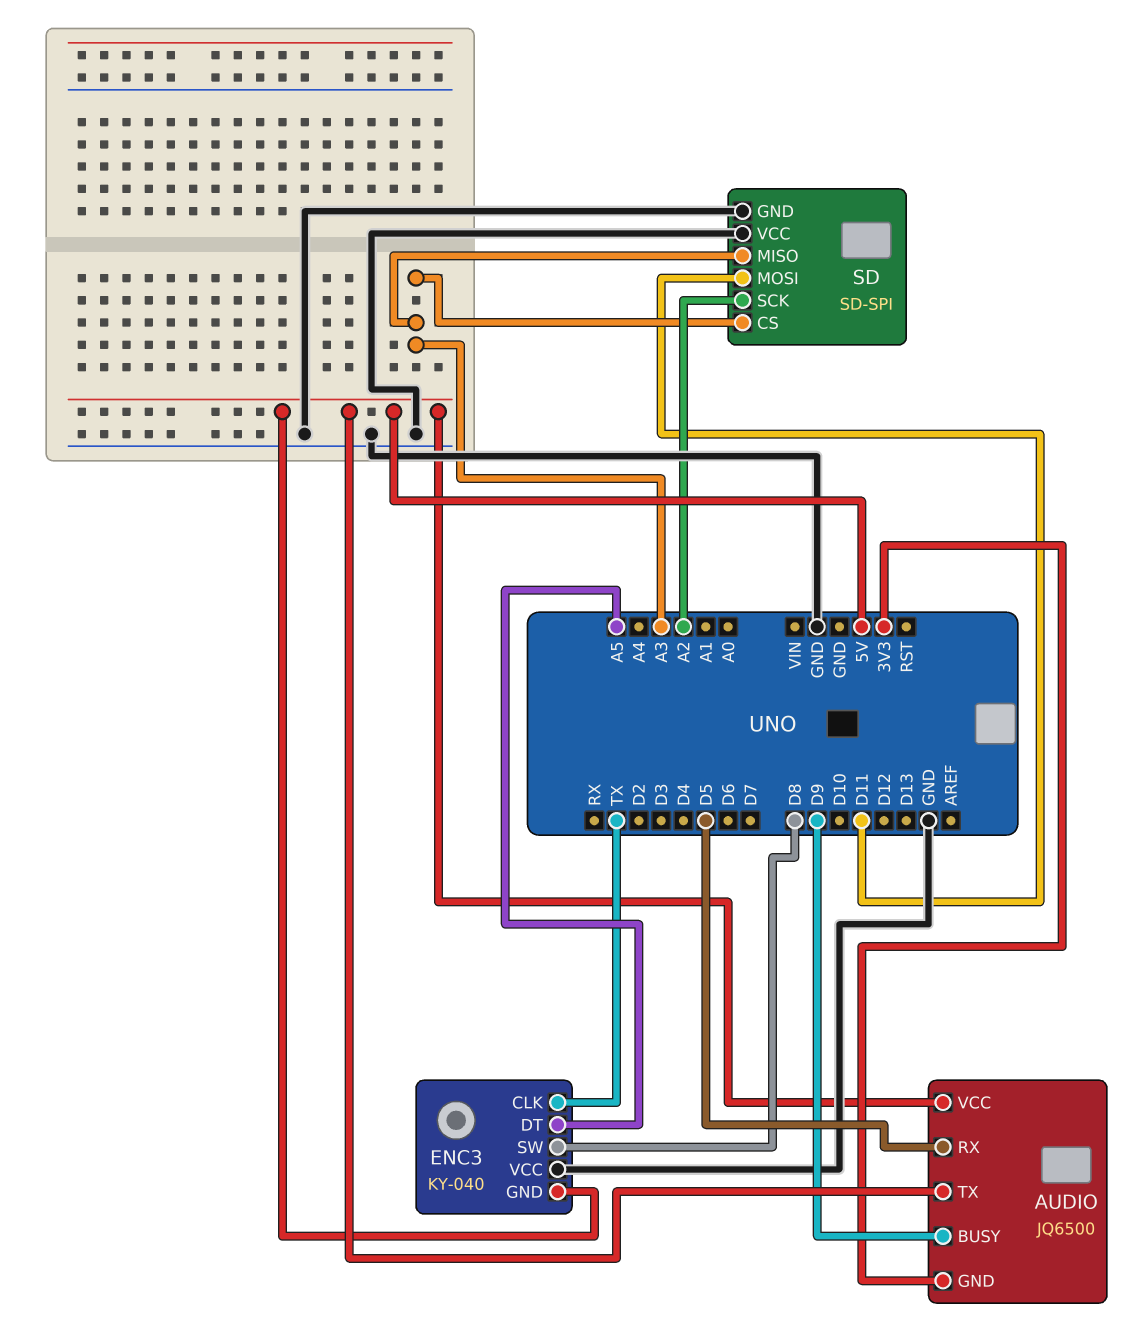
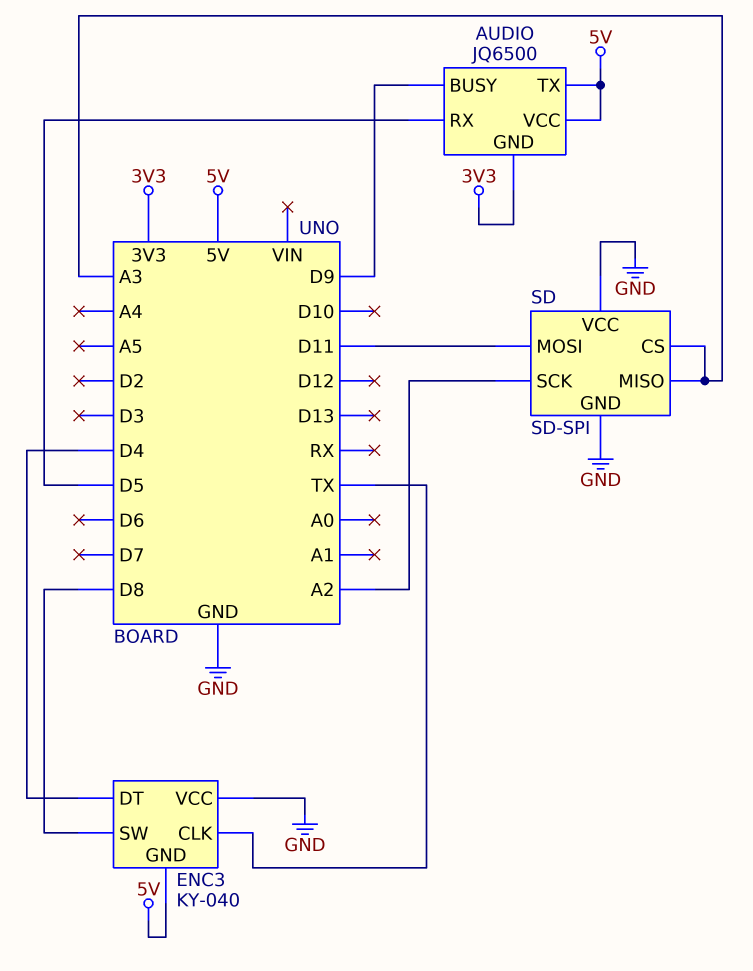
ENC3 pin DT: A5 -> D4

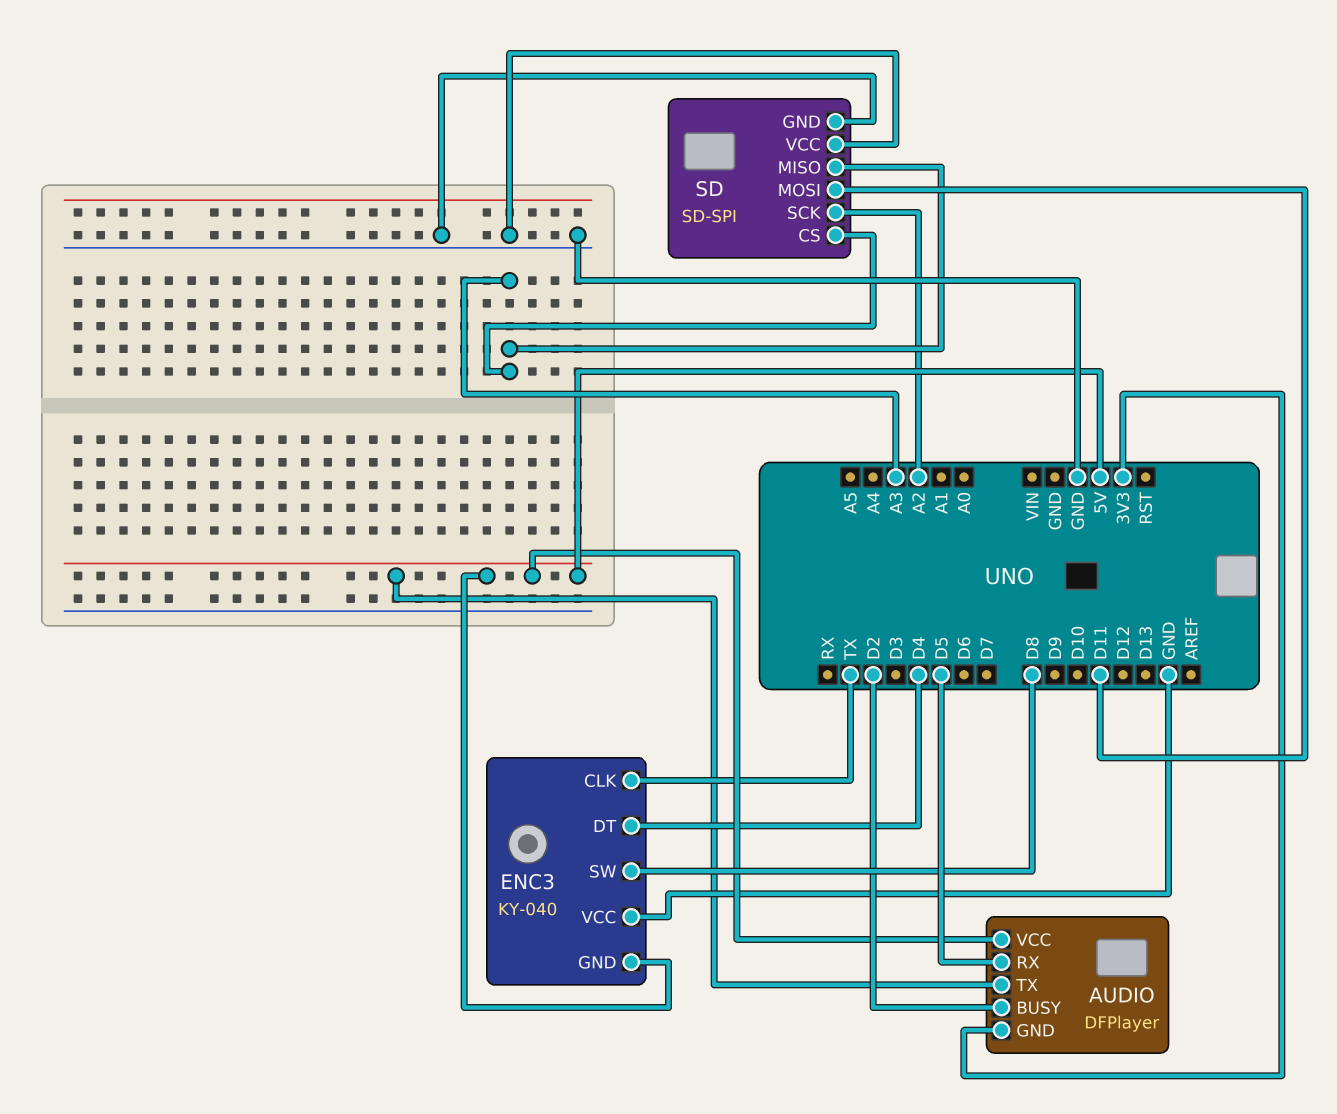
AUDIO: JQ6500 -> DFPlayer
AUDIO pin BUSY: D9 -> D2

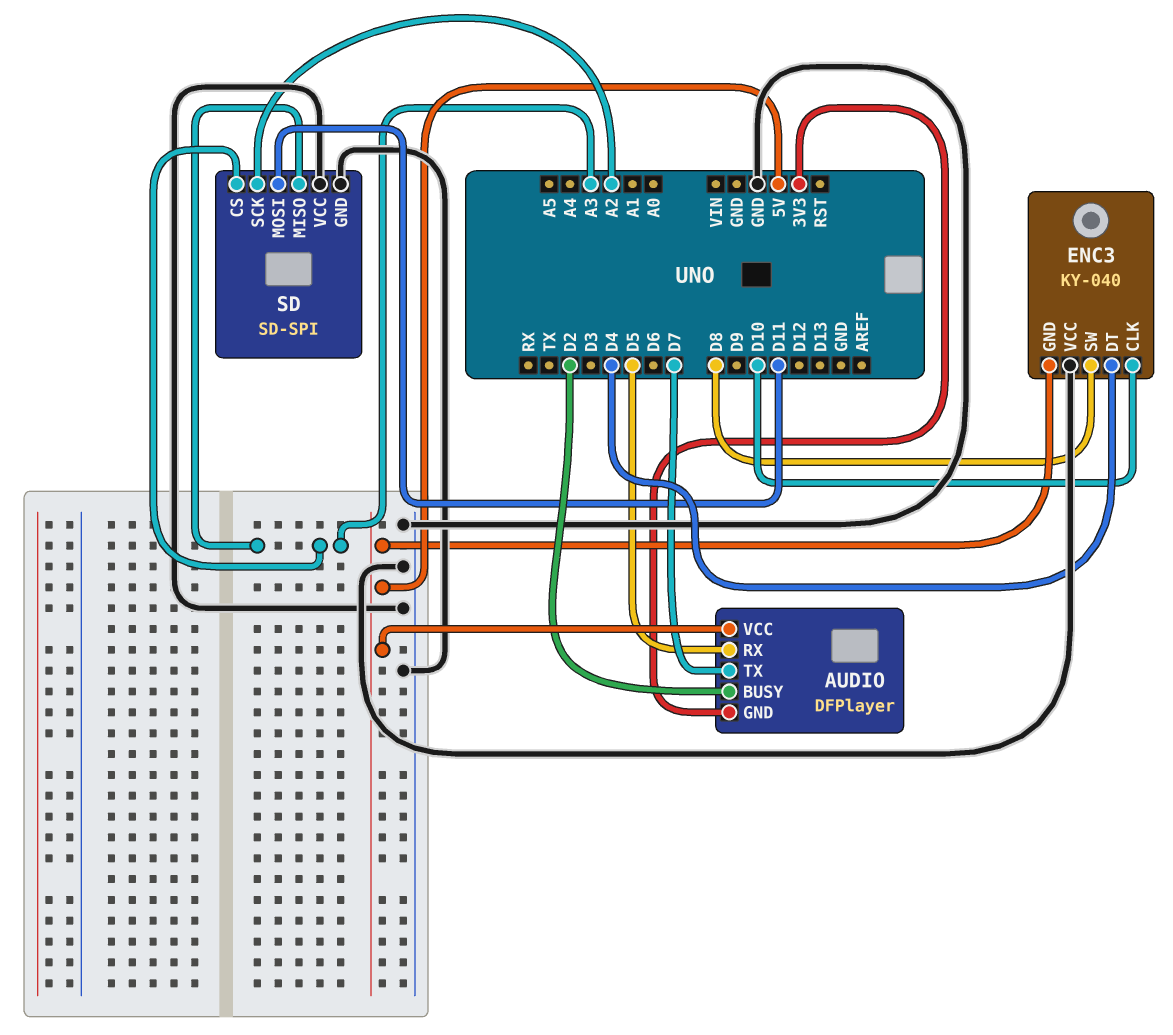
AUDIO pin TX: 5V -> D7
ENC3 pin CLK: TX -> D10

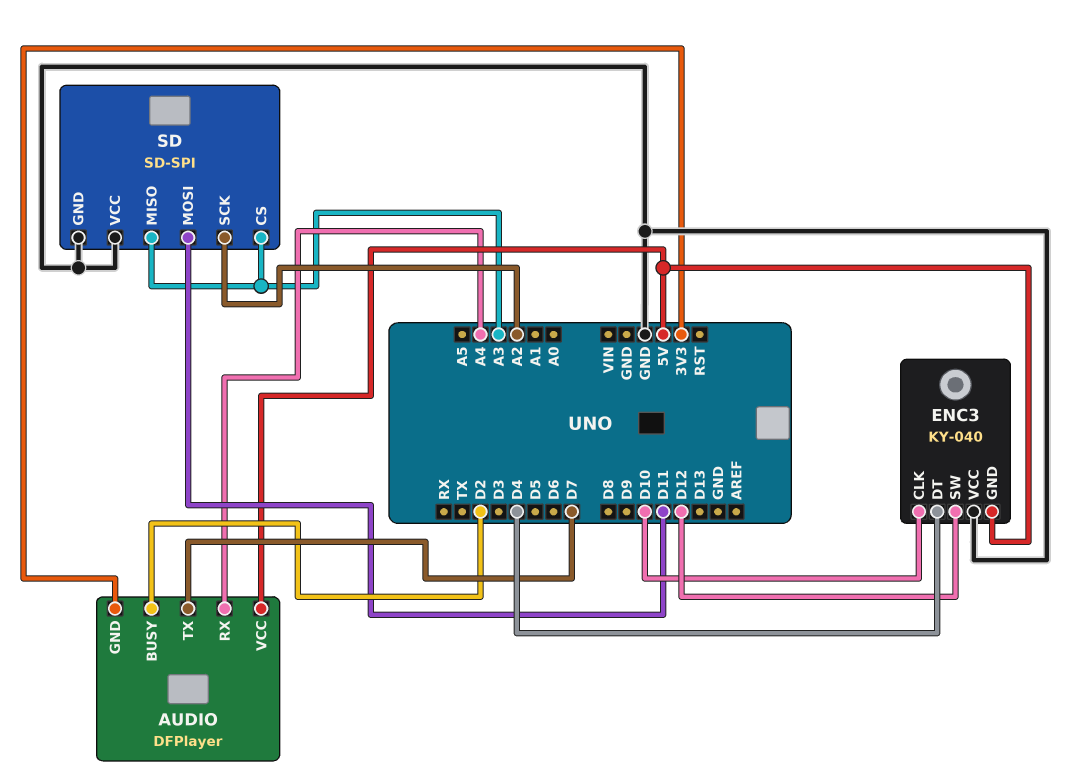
AUDIO pin RX: D5 -> A4
ENC3 pin SW: D8 -> D12

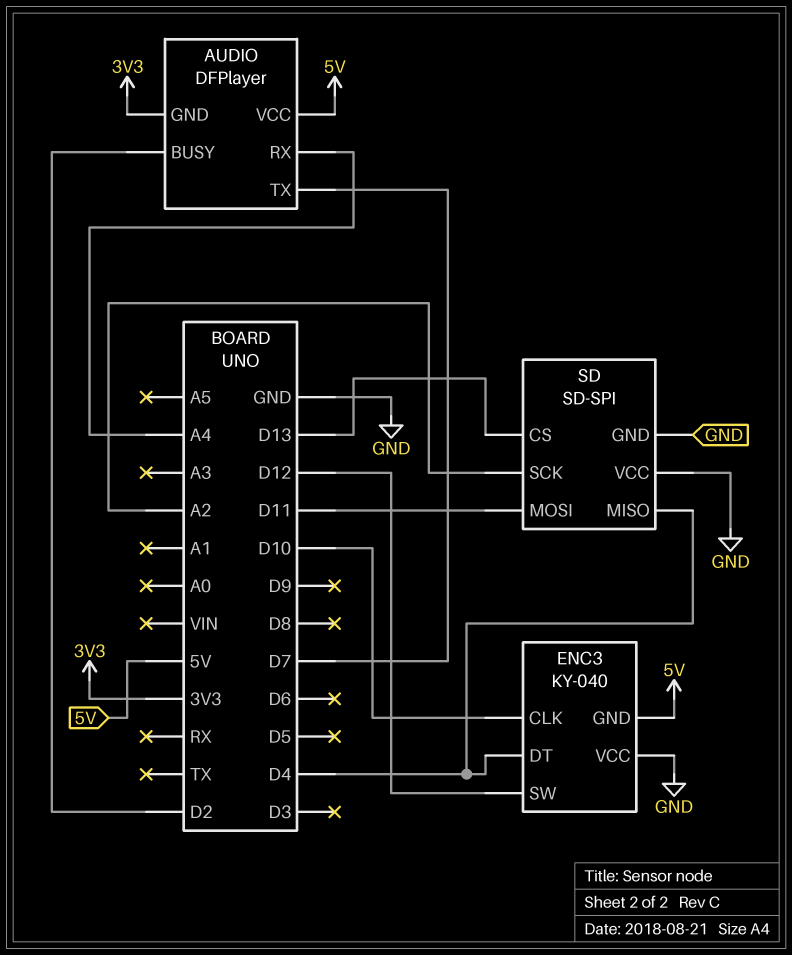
SD pin CS: A3 -> D13
SD pin MISO: A3 -> D4

